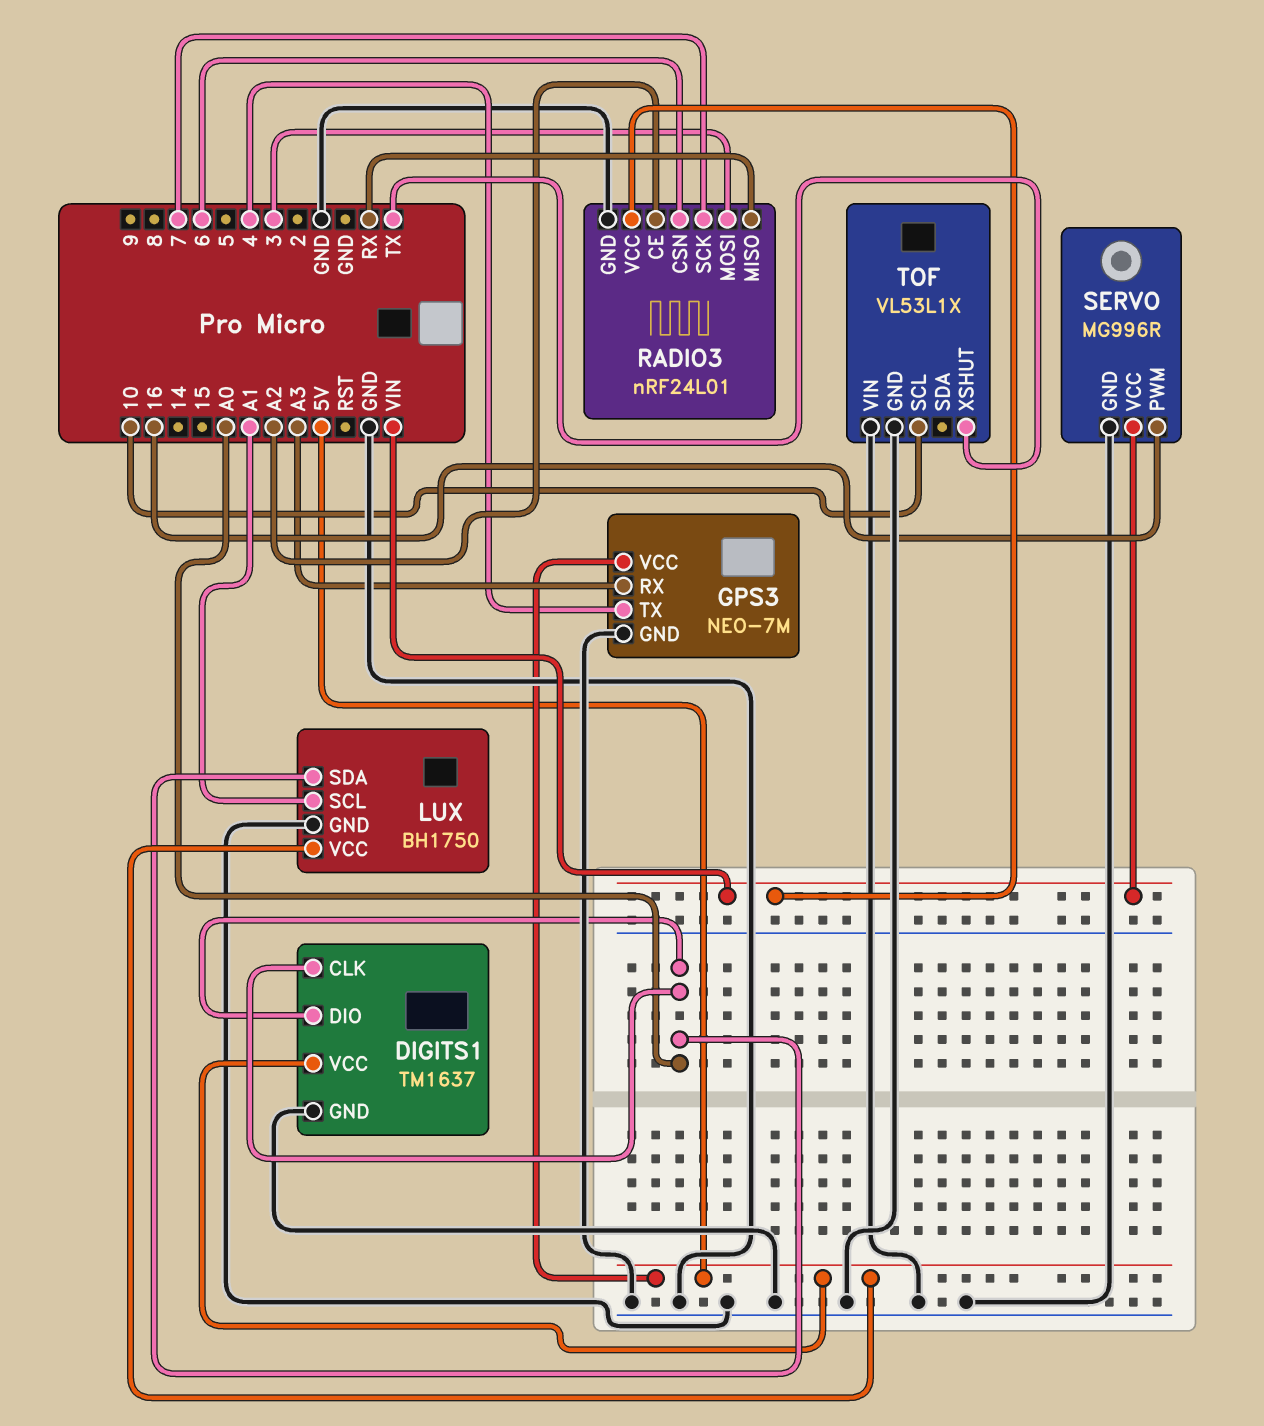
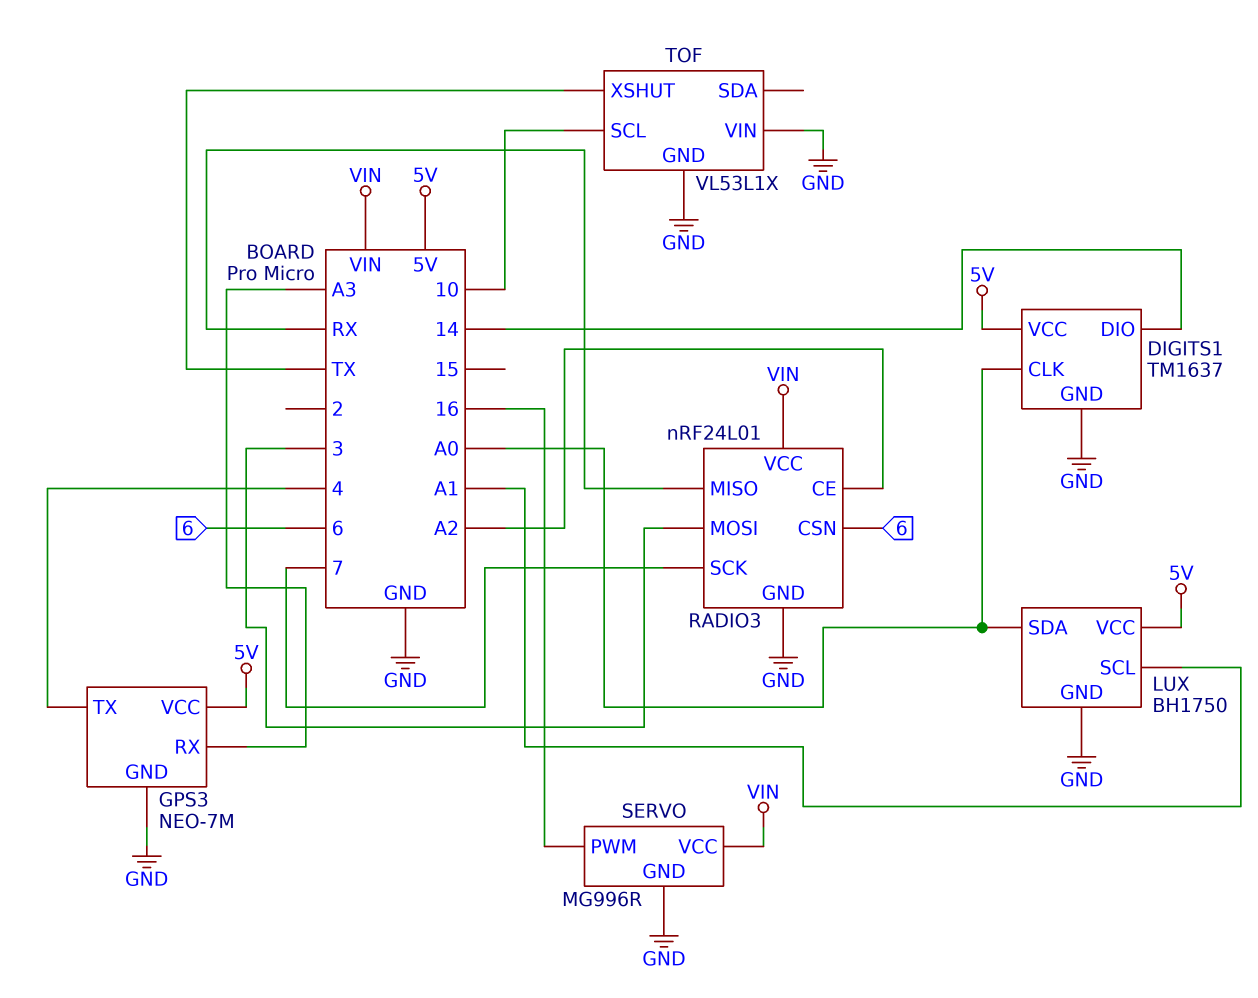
DIGITS1 pin DIO: A0 -> 14

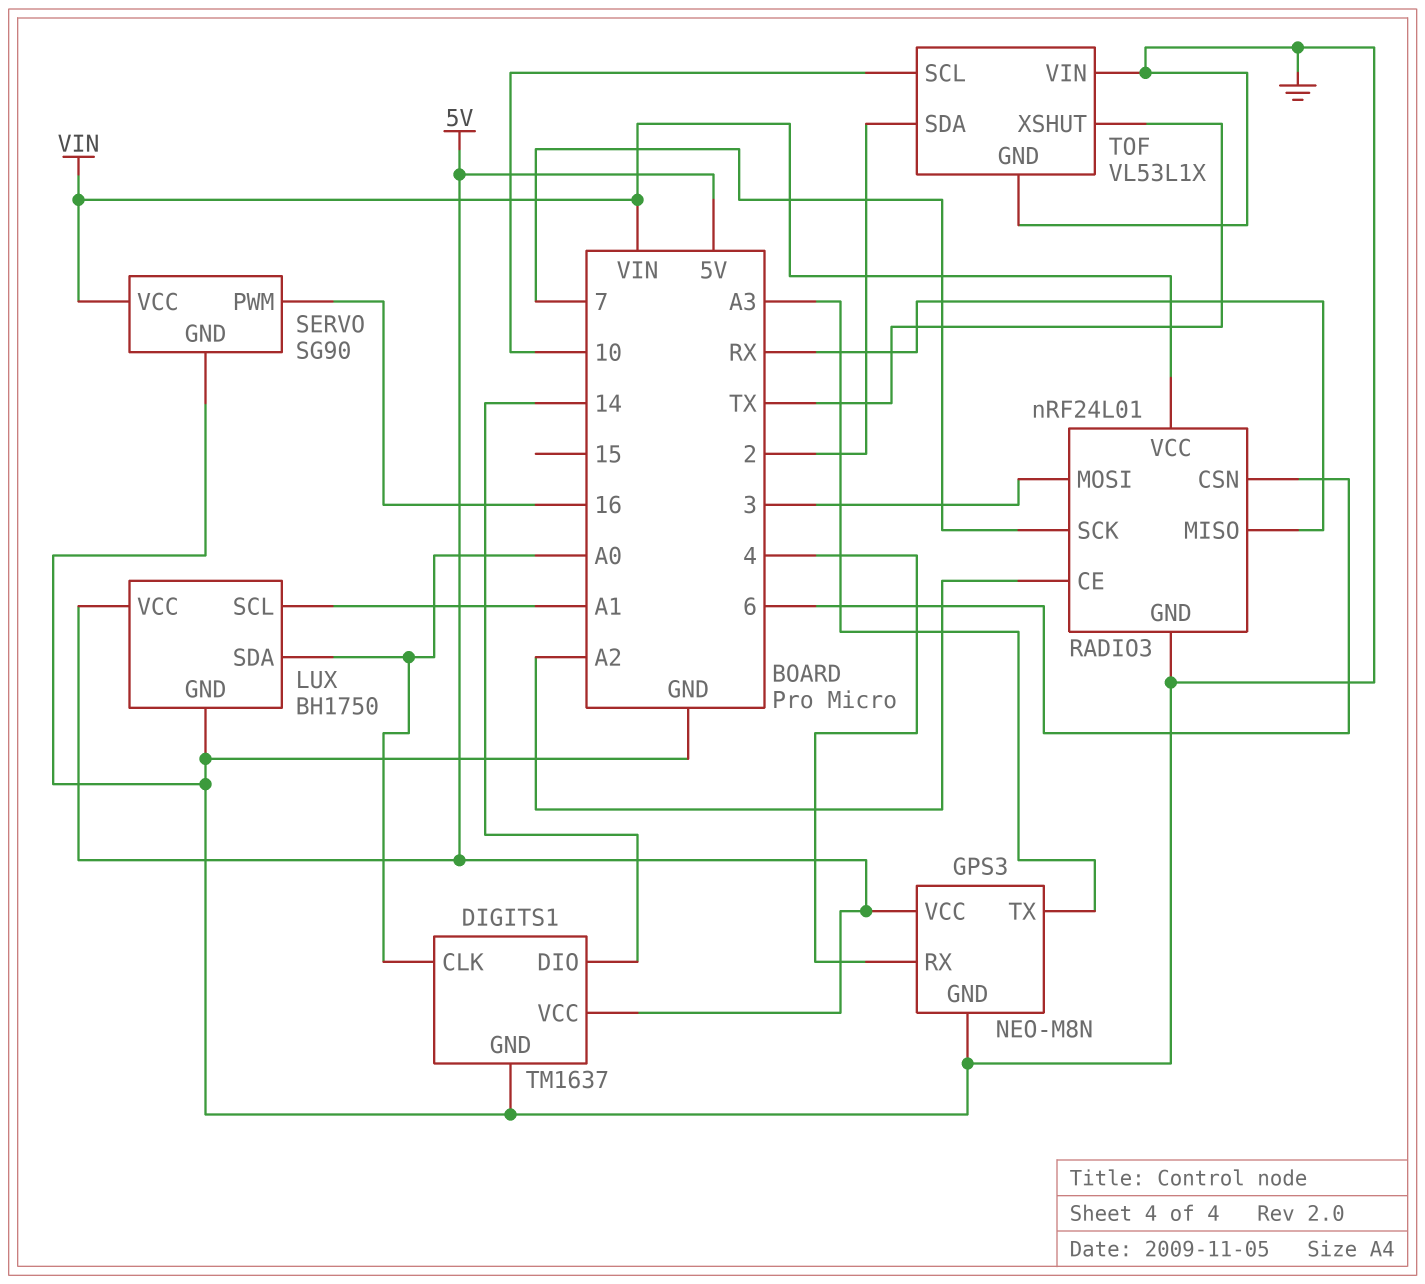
GPS3: NEO-7M -> NEO-M8N
GPS3 pin RX: A3 -> 4
GPS3 pin TX: 4 -> A3
SERVO: MG996R -> SG90
TOF pin SDA: none -> 2

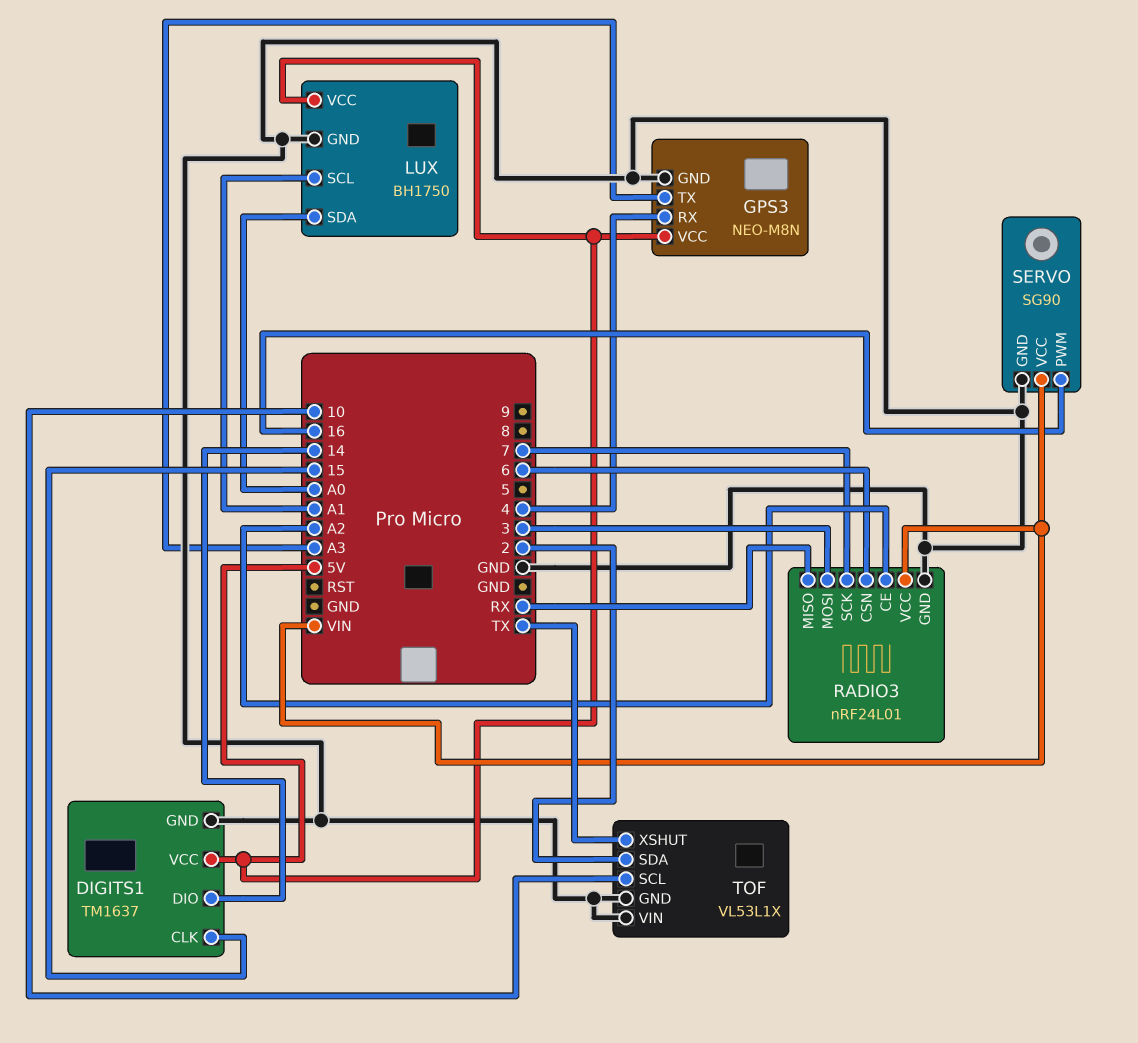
DIGITS1 pin CLK: A0 -> 15

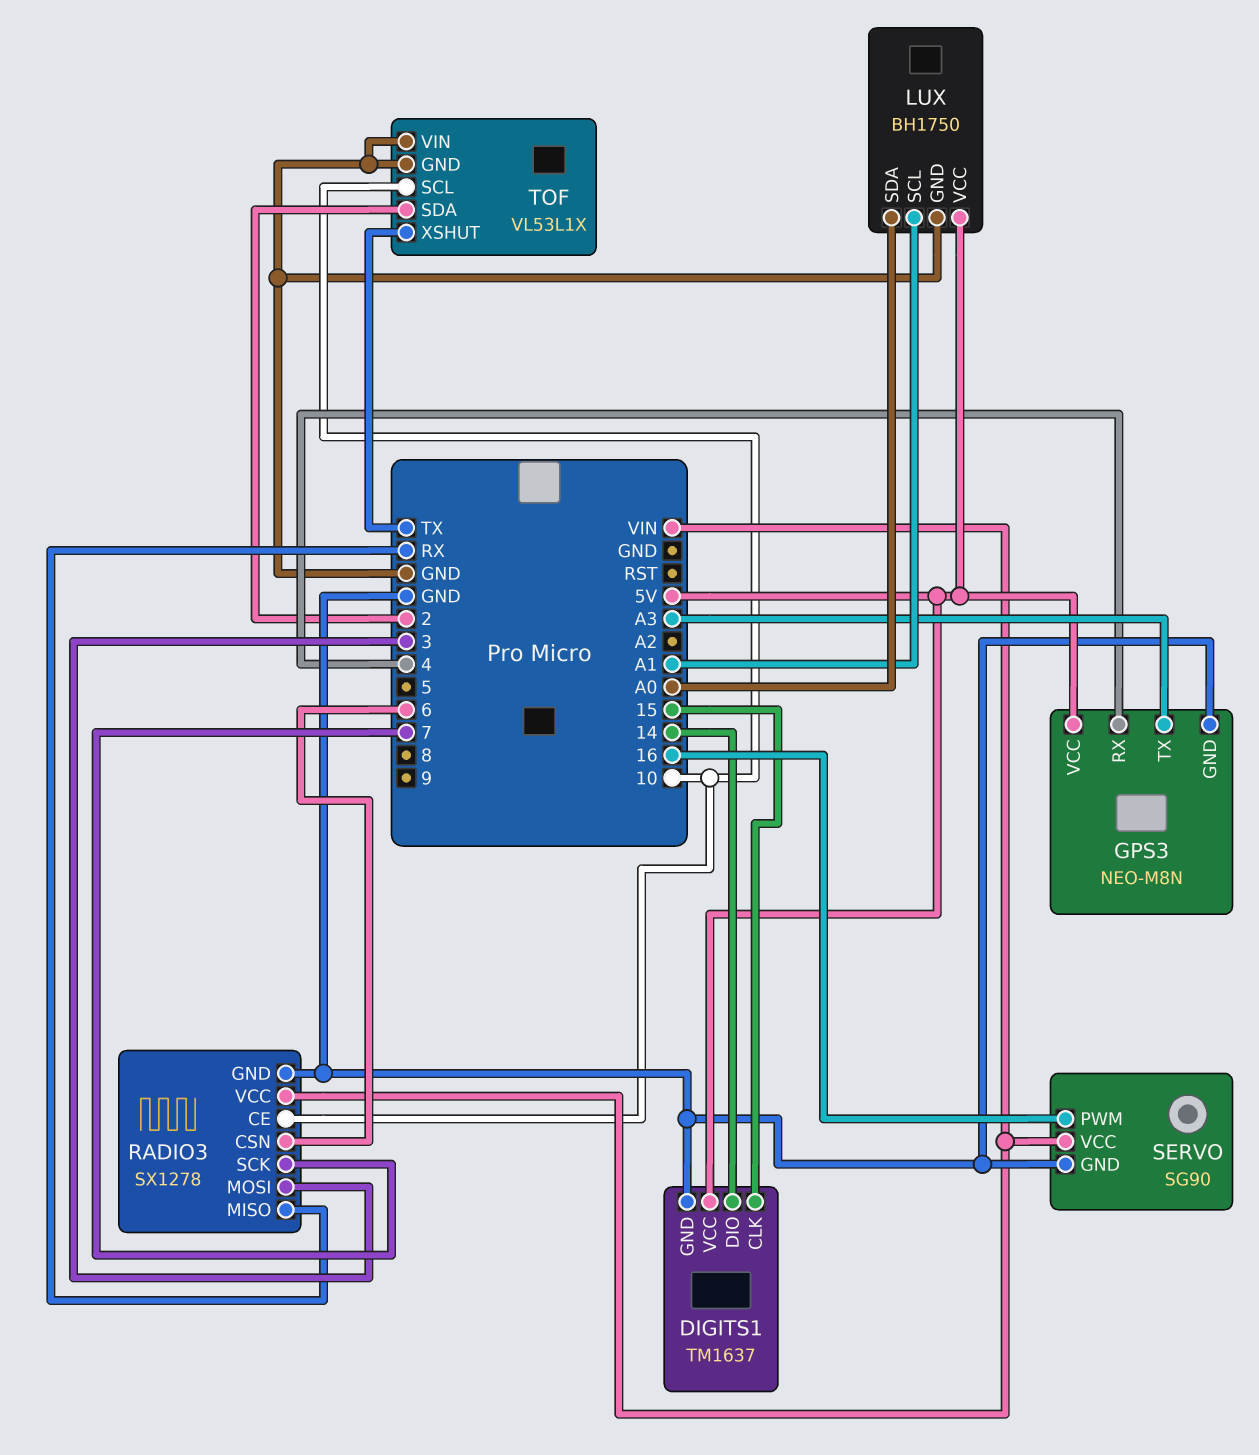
RADIO3: nRF24L01 -> SX1278
RADIO3 pin CE: A2 -> 10

